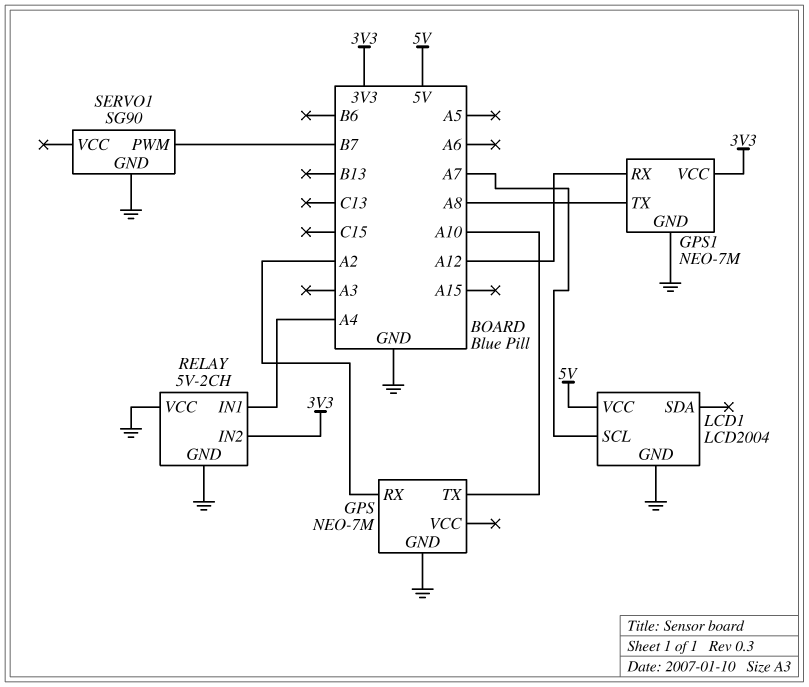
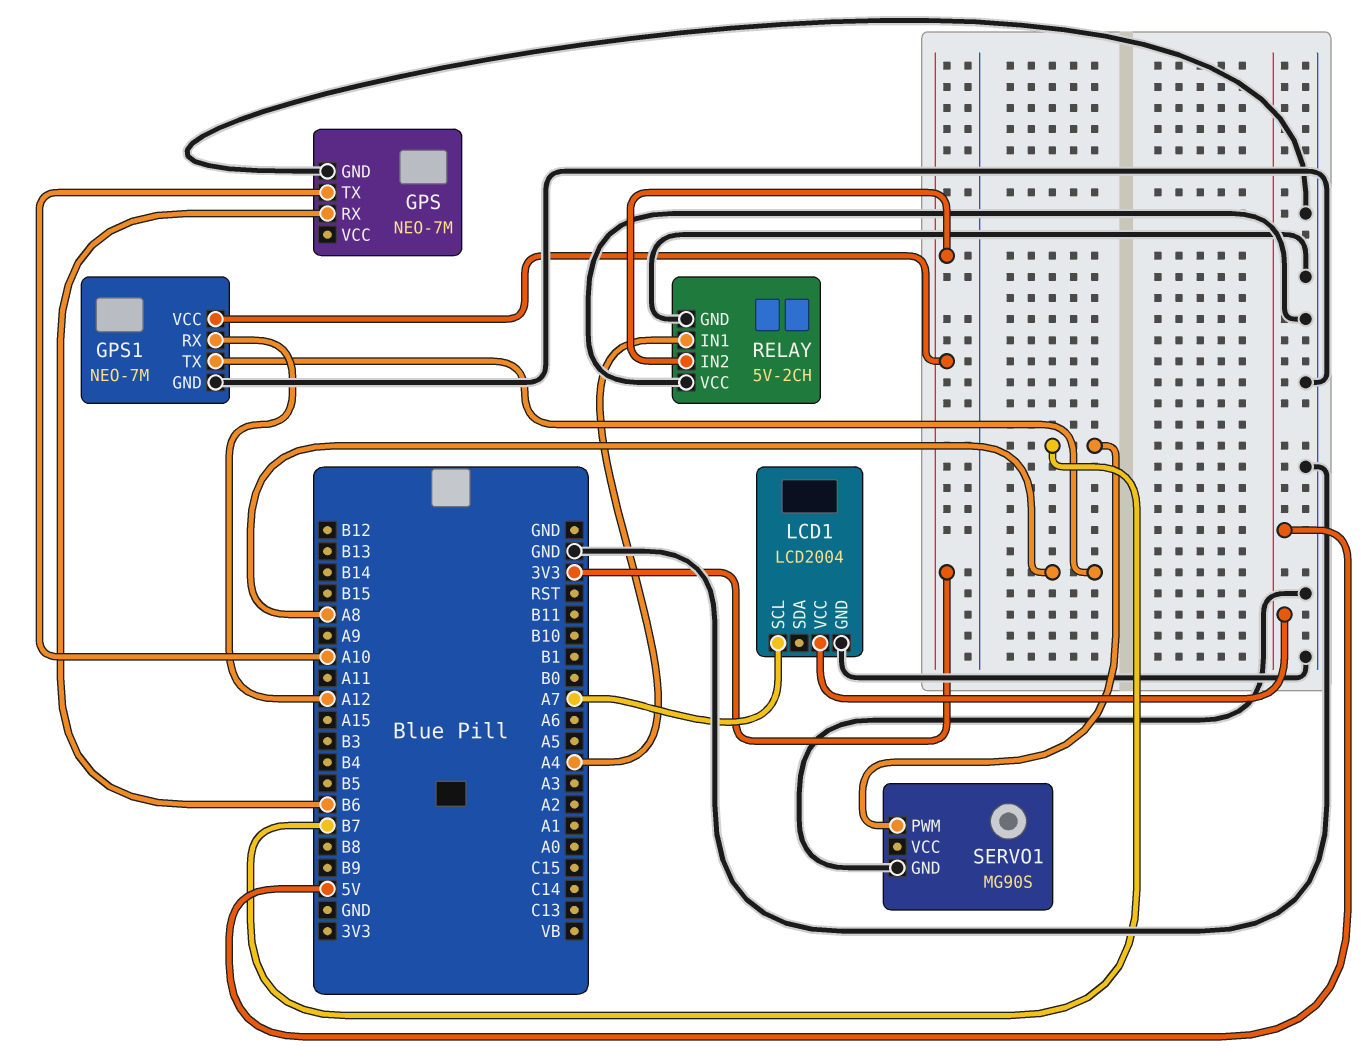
GPS pin RX: A2 -> B6
SERVO1: SG90 -> MG90S

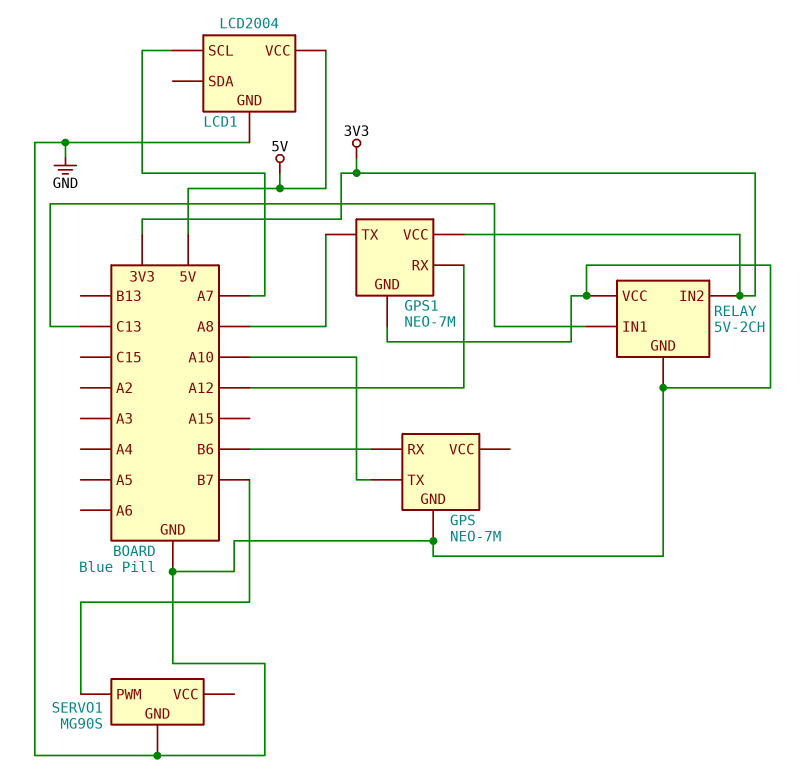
RELAY pin IN1: A4 -> C13

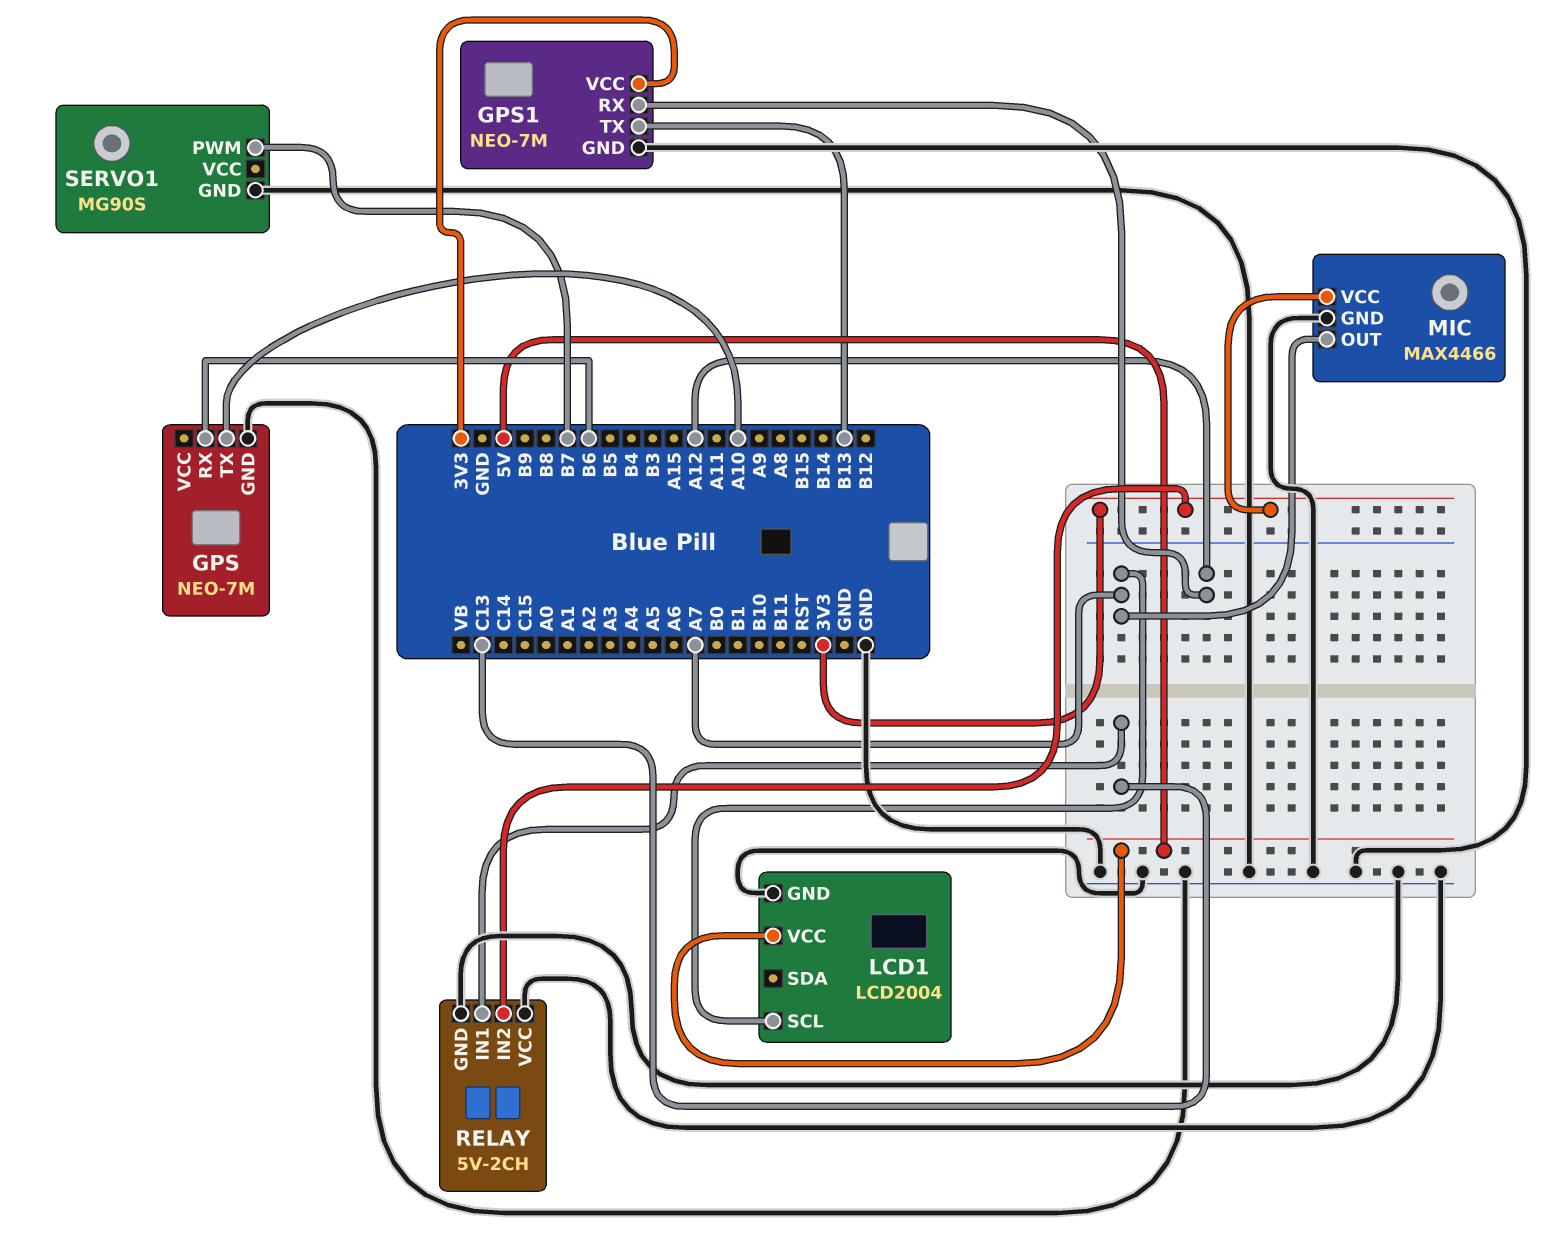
GPS1 pin TX: A8 -> B13
MIC: none -> MAX4466
MIC pin GND: none -> GND
MIC pin OUT: none -> A7
MIC pin VCC: none -> 3V3

